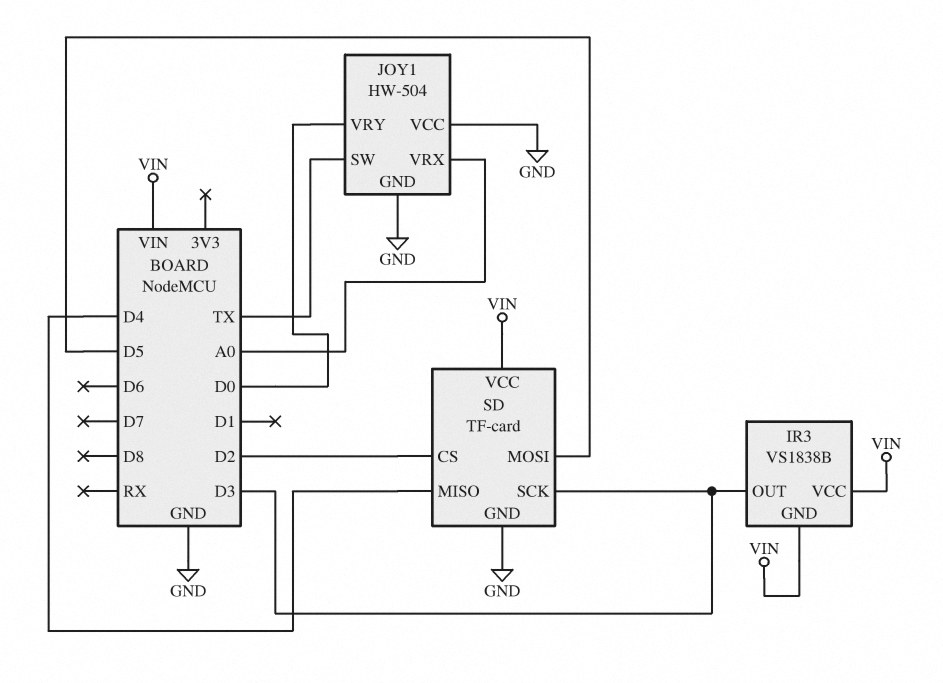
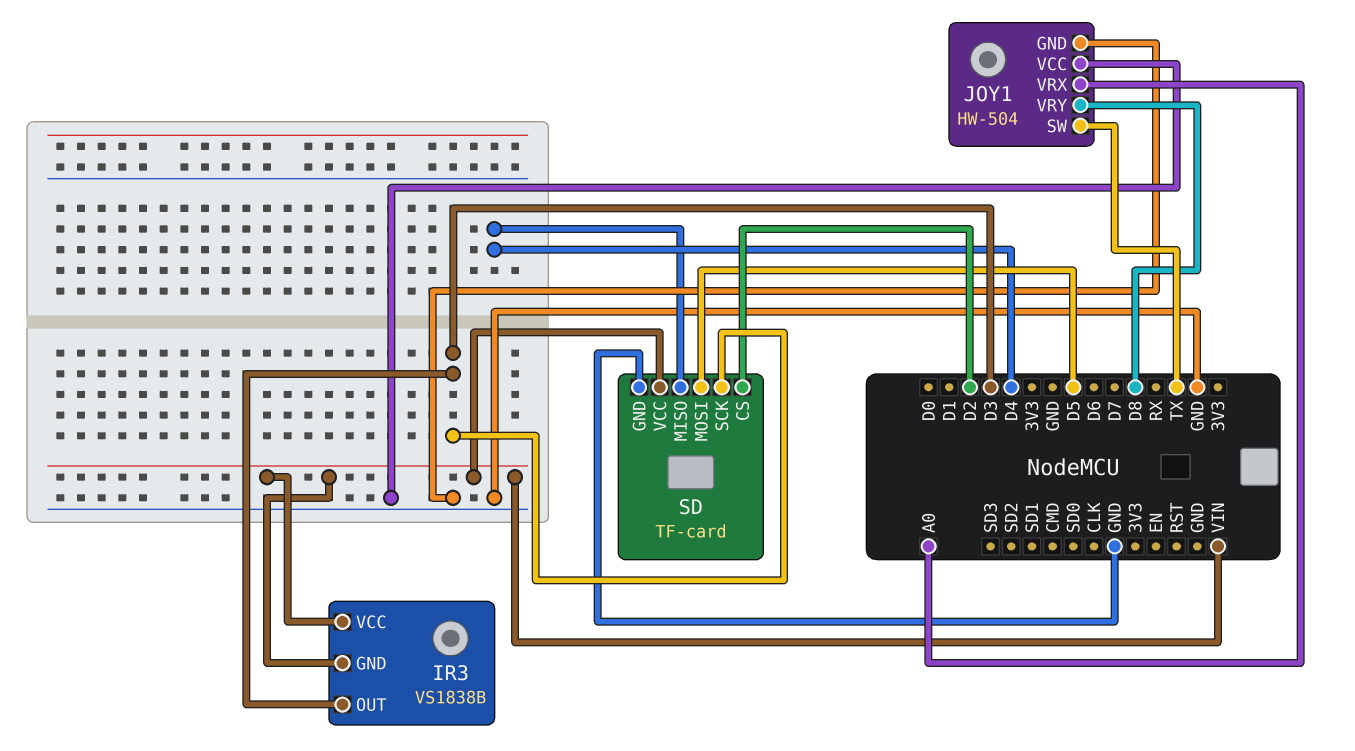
JOY1 pin VRY: D0 -> D8

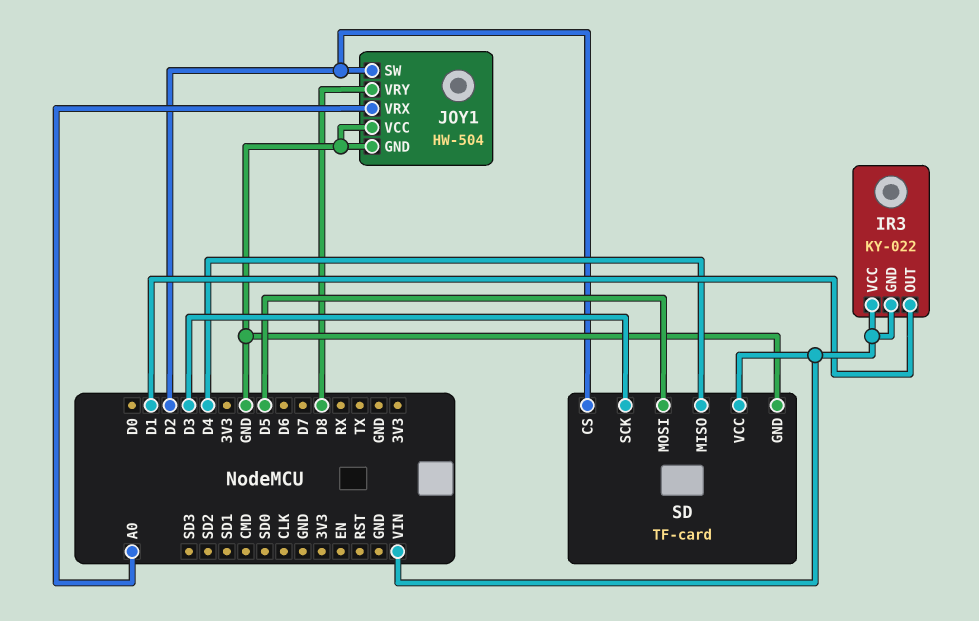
IR3: VS1838B -> KY-022
IR3 pin OUT: D3 -> D1
JOY1 pin SW: TX -> D2

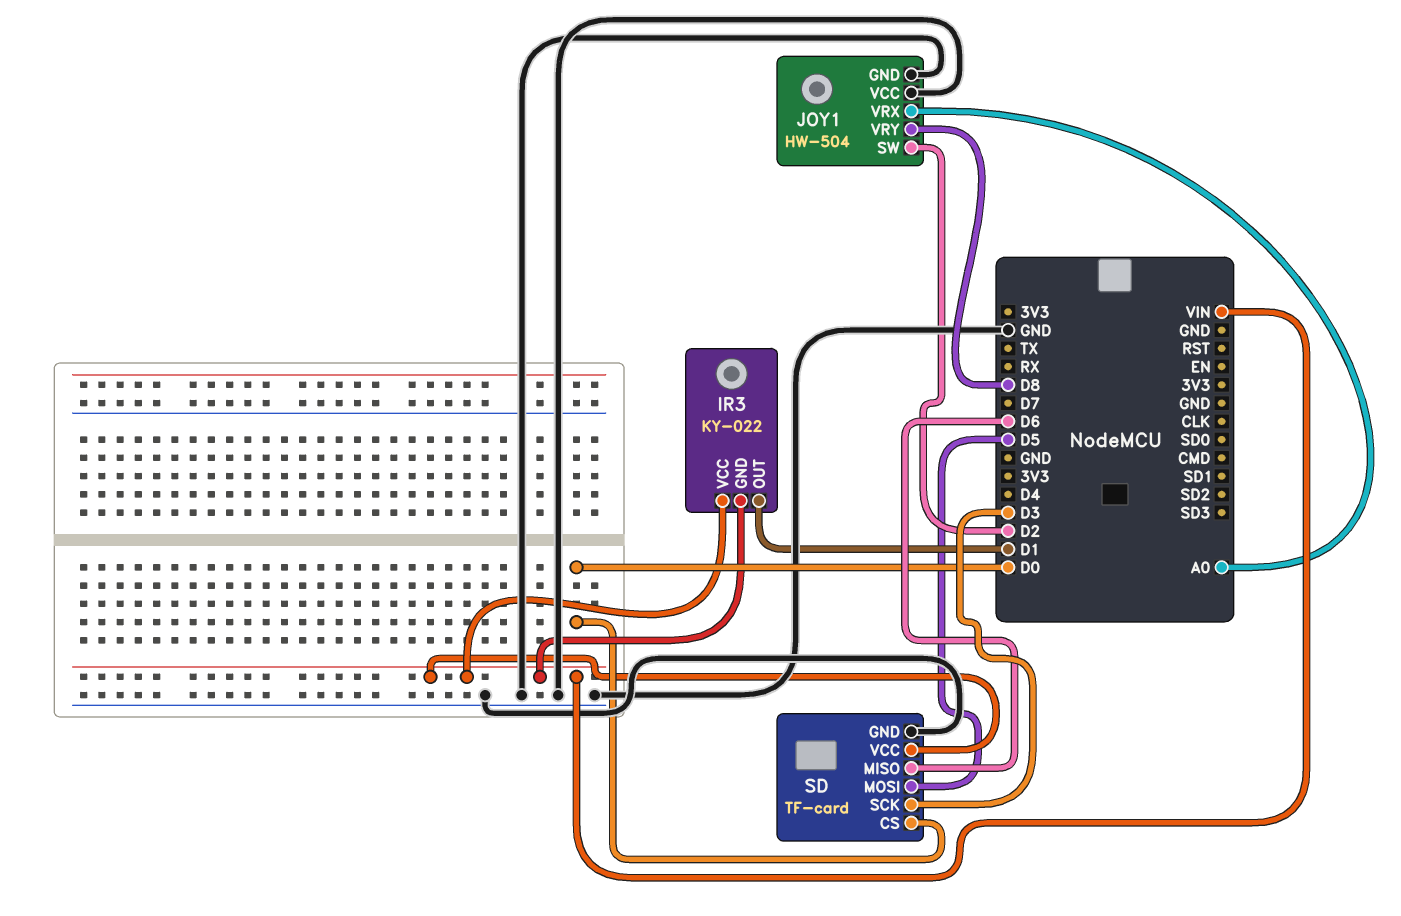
SD pin CS: D2 -> D0
SD pin MISO: D4 -> D6

